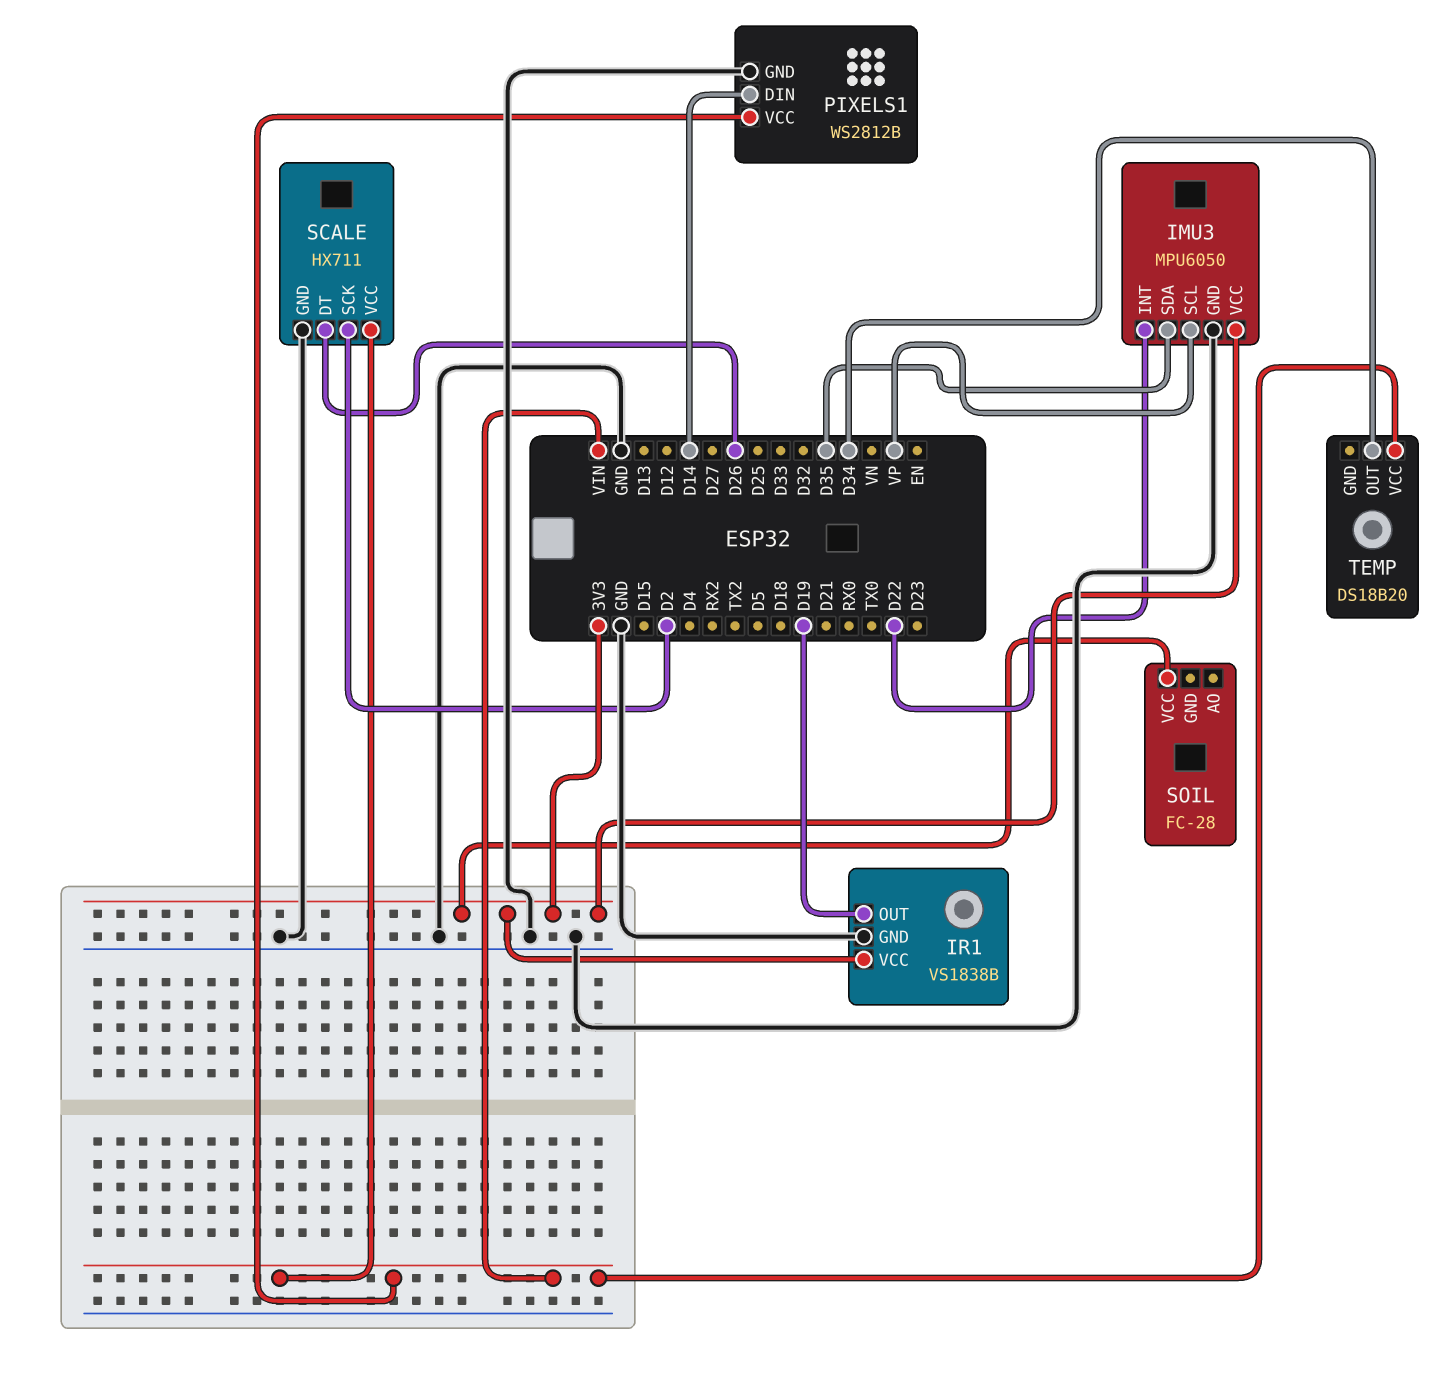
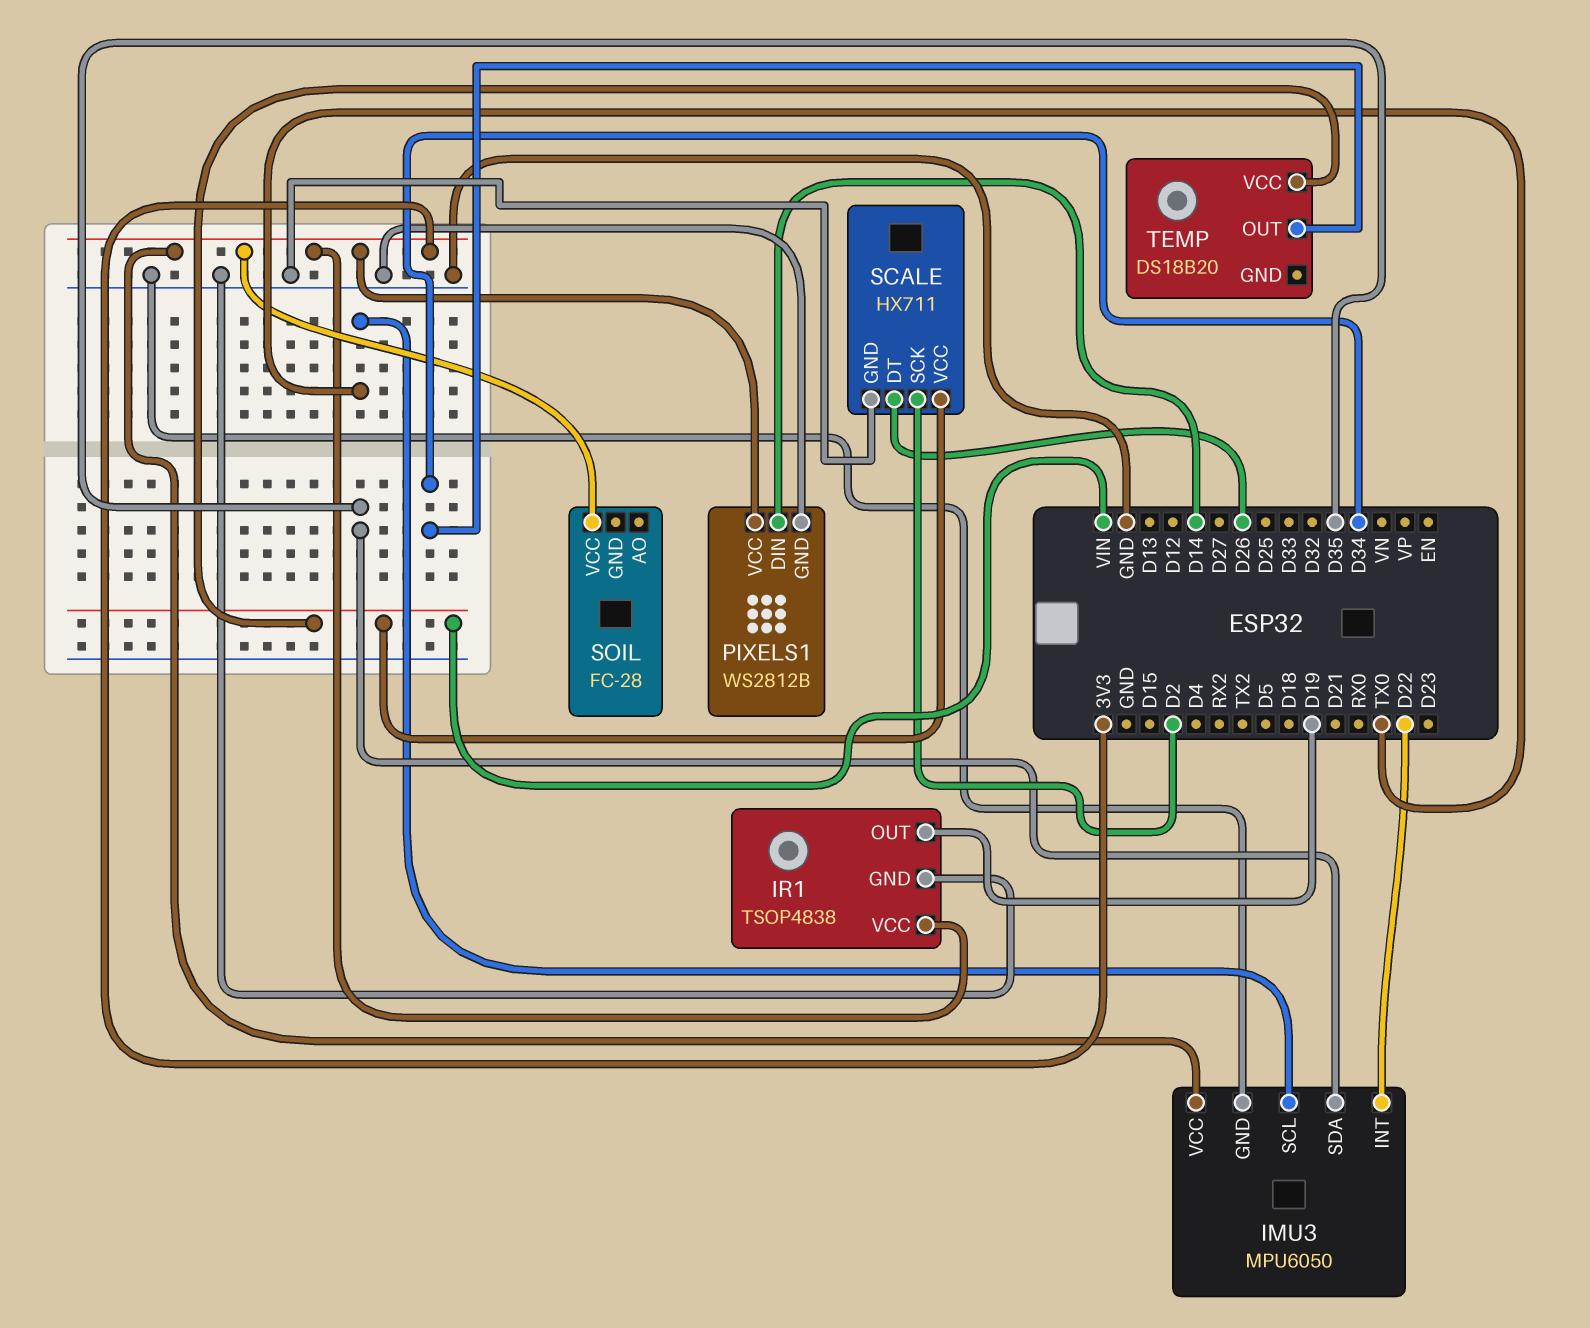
IMU3 pin SCL: VP -> TX0
IR1: VS1838B -> TSOP4838
PIXELS1 pin VCC: VIN -> 3V3

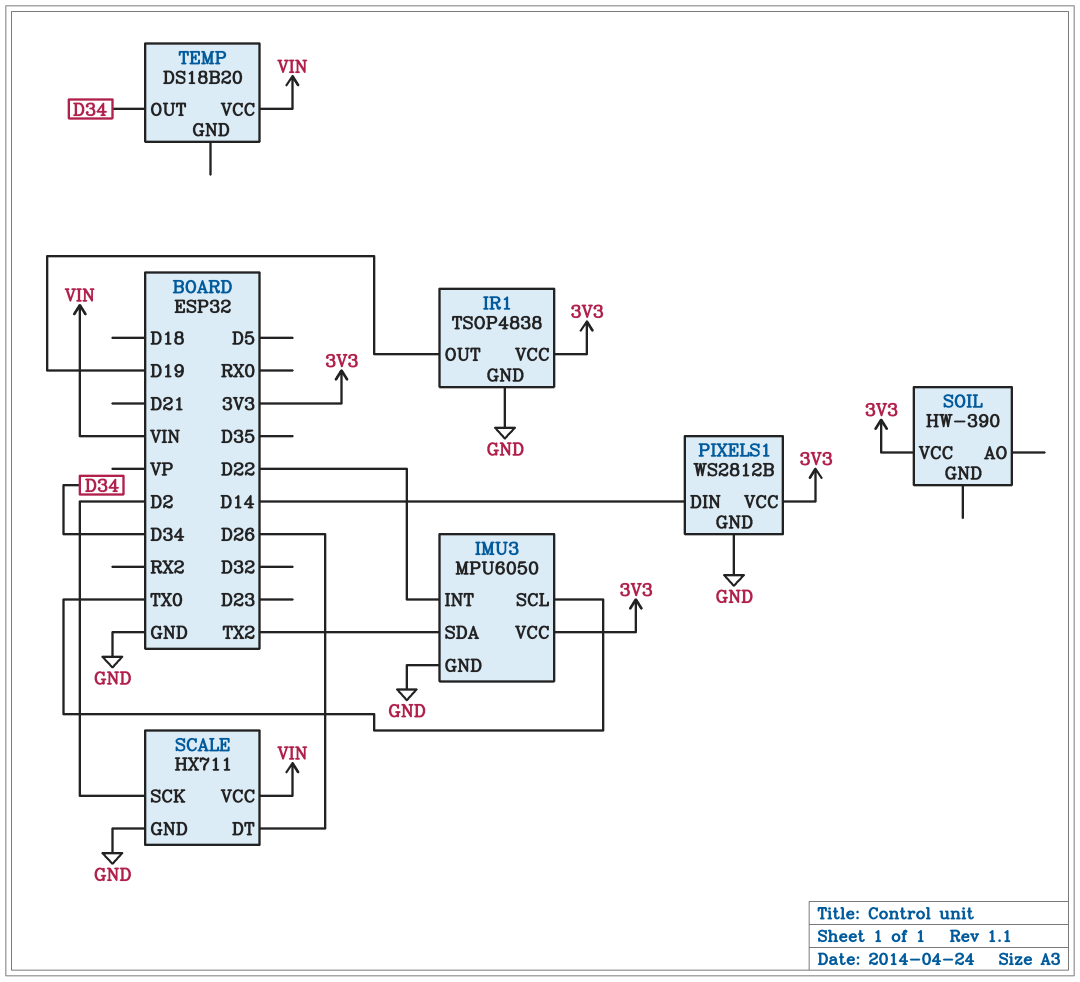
IMU3 pin SDA: D35 -> TX2
SOIL: FC-28 -> HW-390

